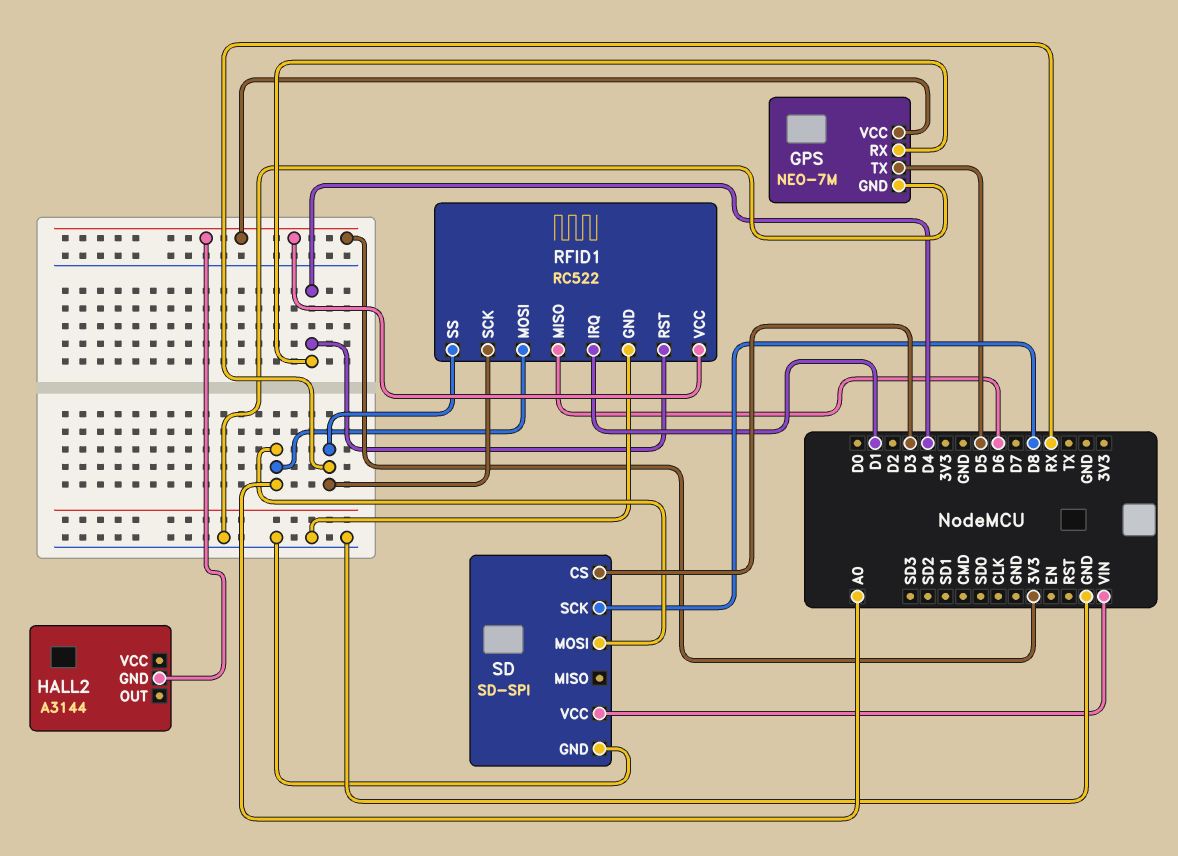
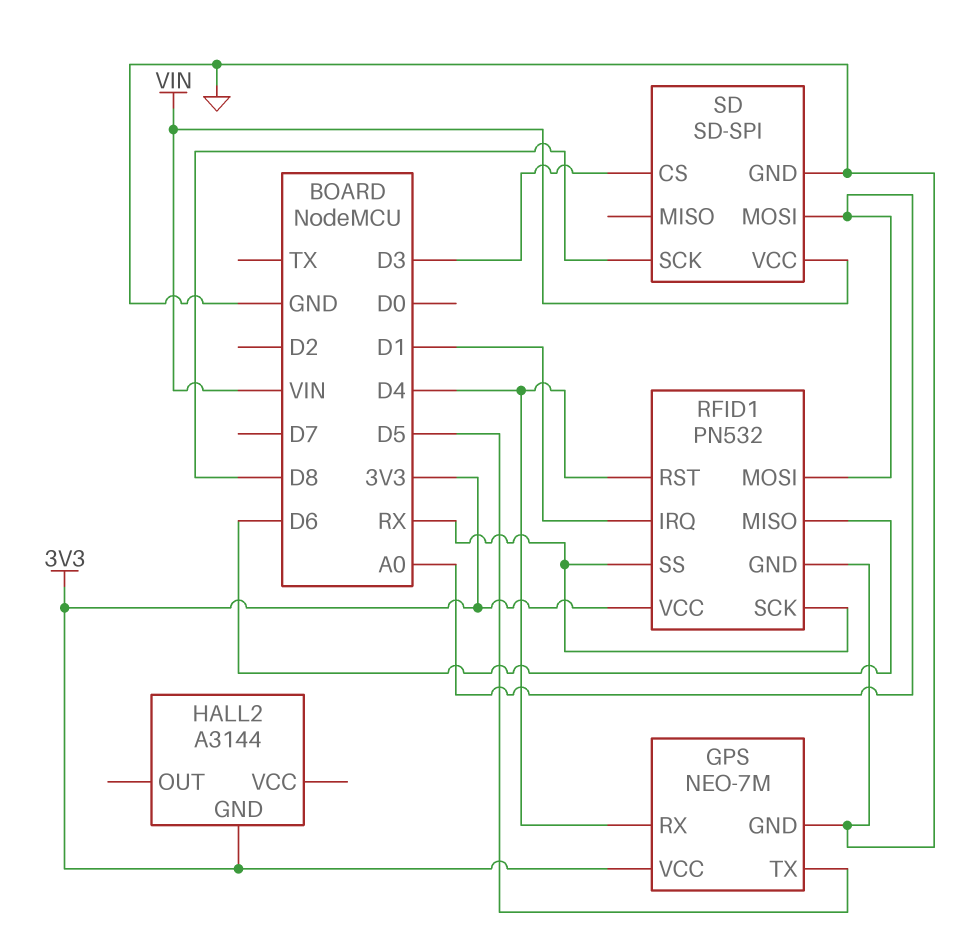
RFID1: RC522 -> PN532

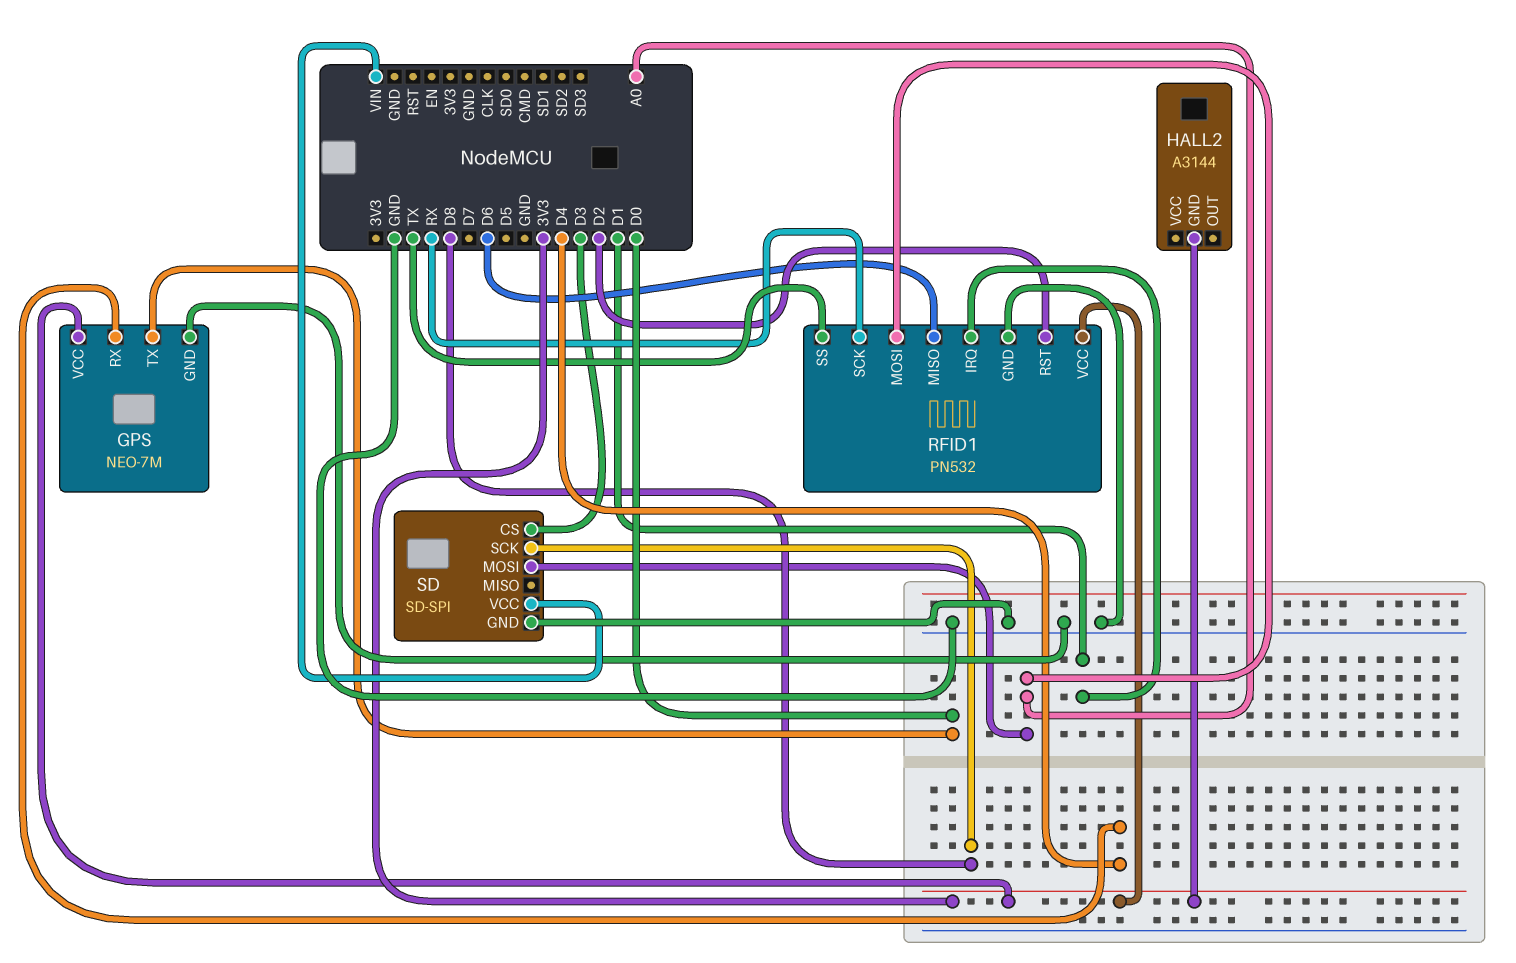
GPS pin TX: D5 -> D0
RFID1 pin RST: D4 -> D2
RFID1 pin SS: RX -> TX

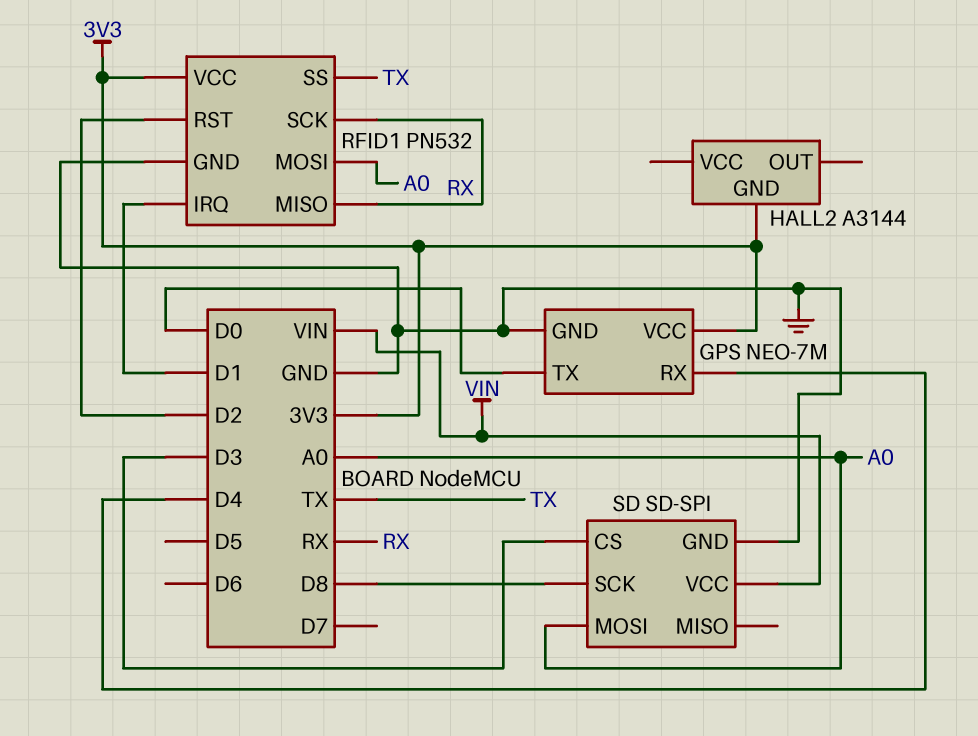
RFID1 pin MISO: D6 -> RX

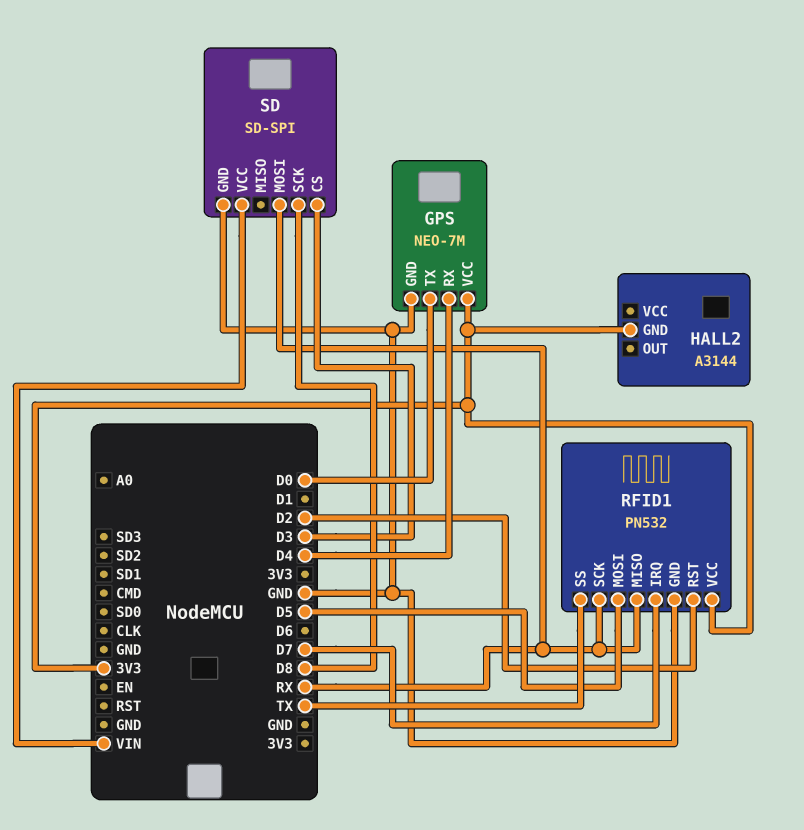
RFID1 pin IRQ: D1 -> D7
RFID1 pin MOSI: A0 -> D5
SD pin MOSI: A0 -> RX

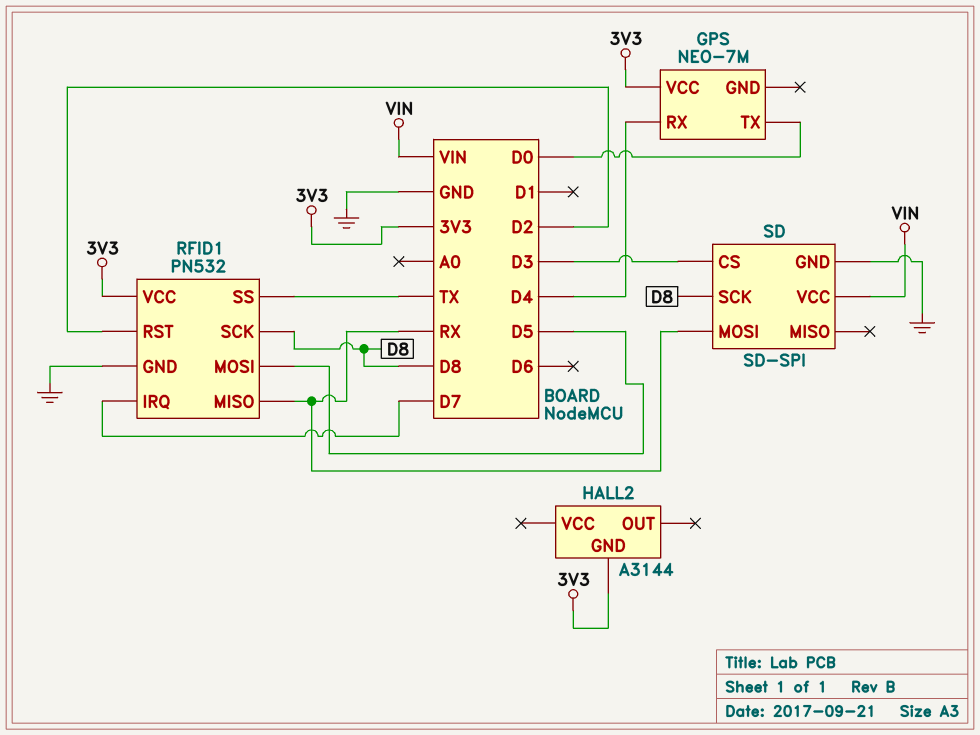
GPS pin GND: GND -> none
RFID1 pin SCK: RX -> D8

